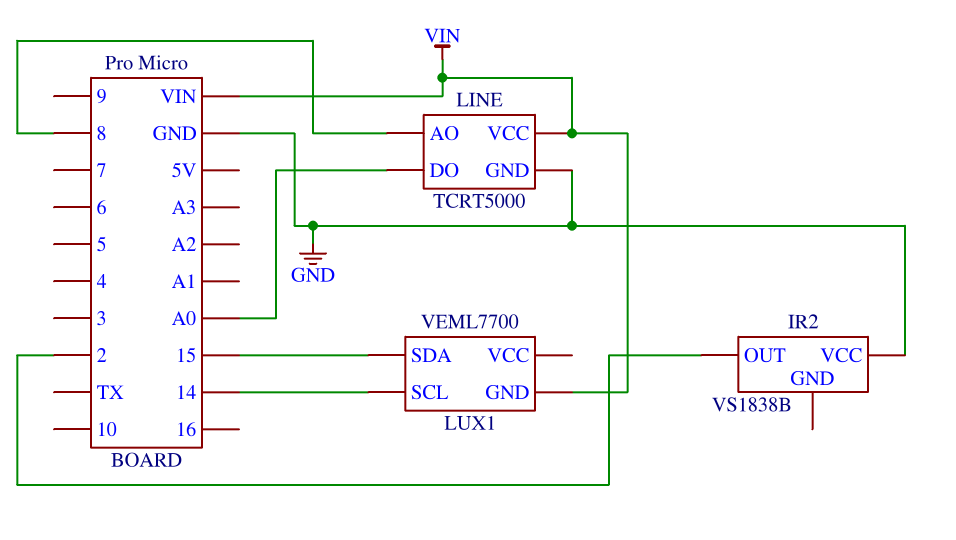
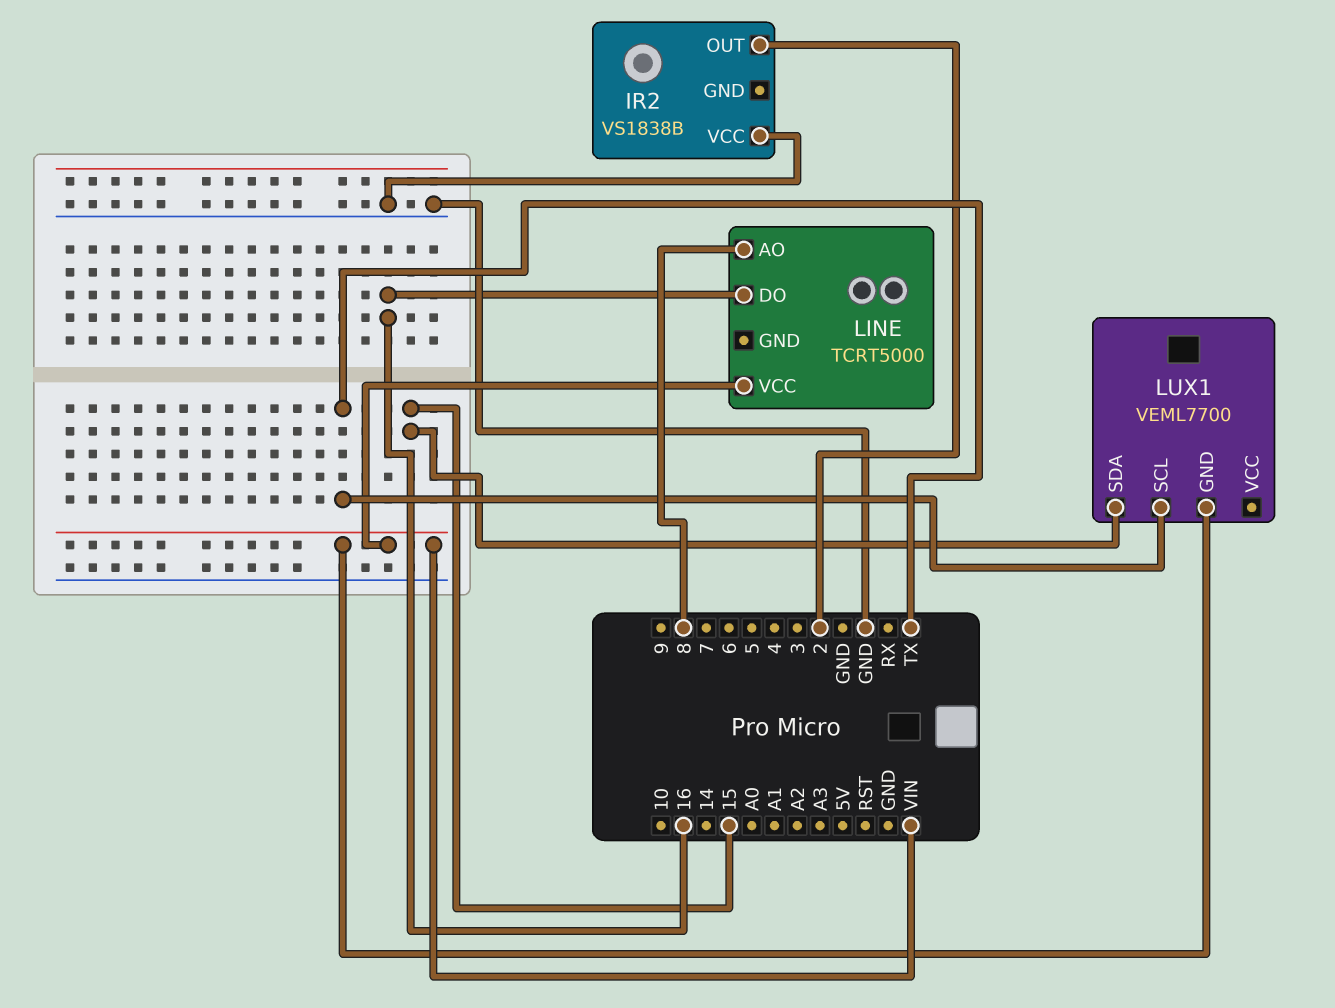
LINE pin DO: A0 -> 16
LINE pin GND: GND -> none
LUX1 pin SCL: 14 -> TX

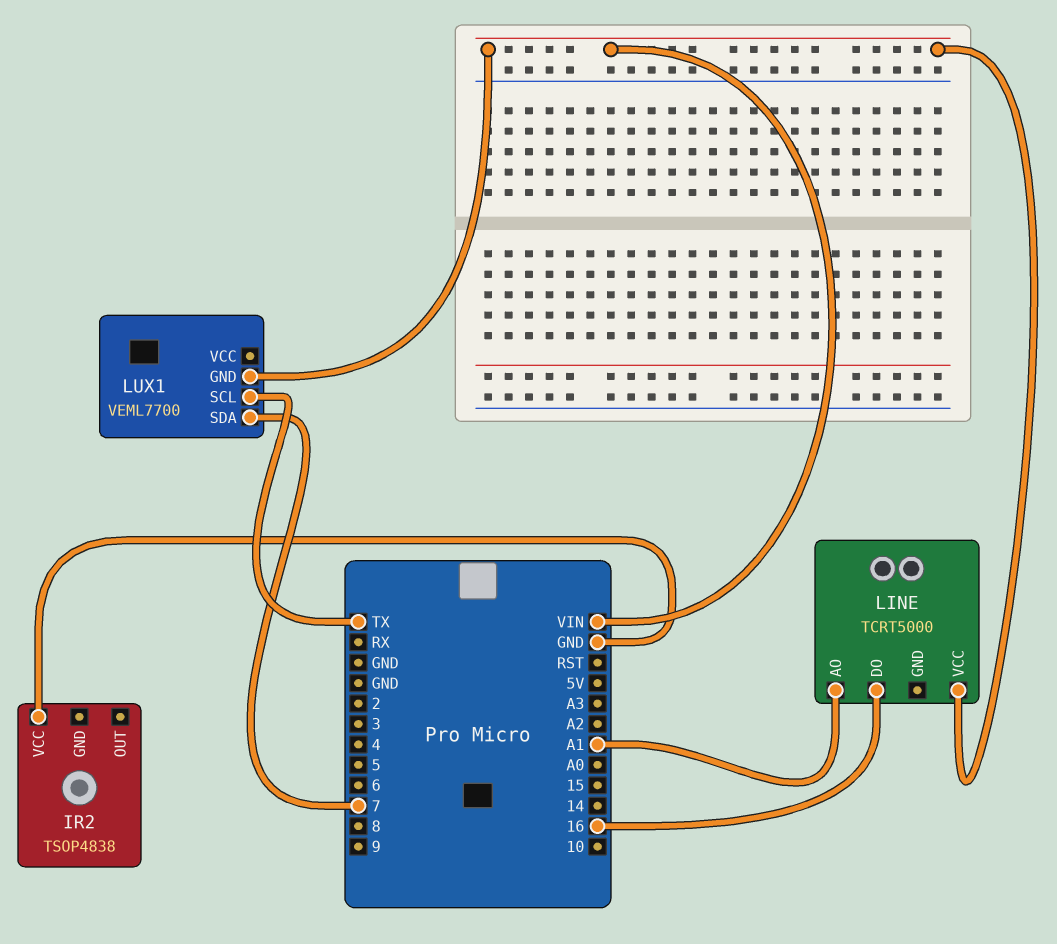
IR2: VS1838B -> TSOP4838
IR2 pin OUT: 2 -> none
LINE pin AO: 8 -> A1
LUX1 pin SDA: 15 -> 7

